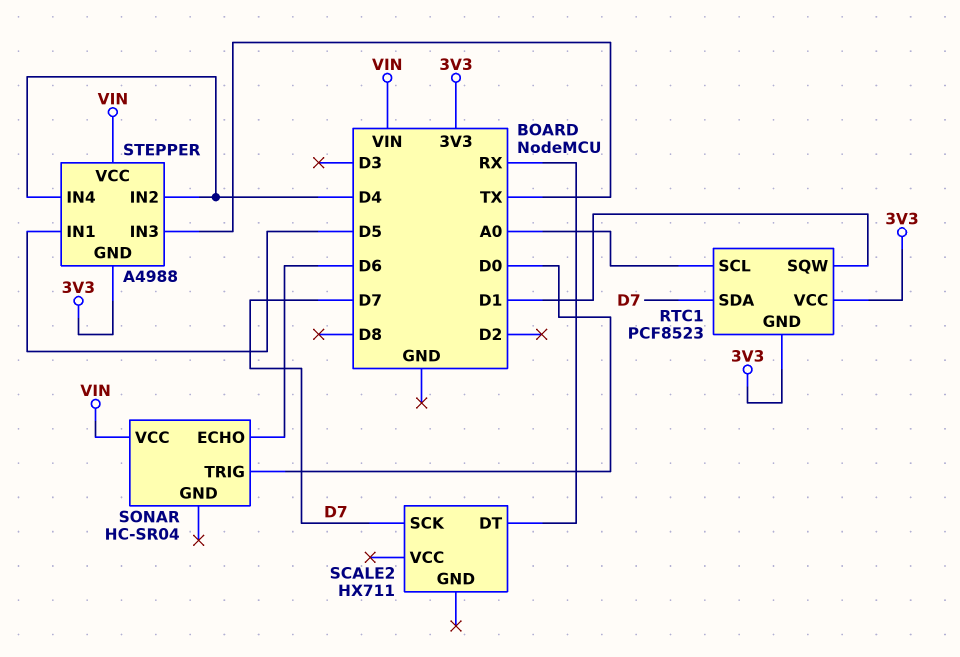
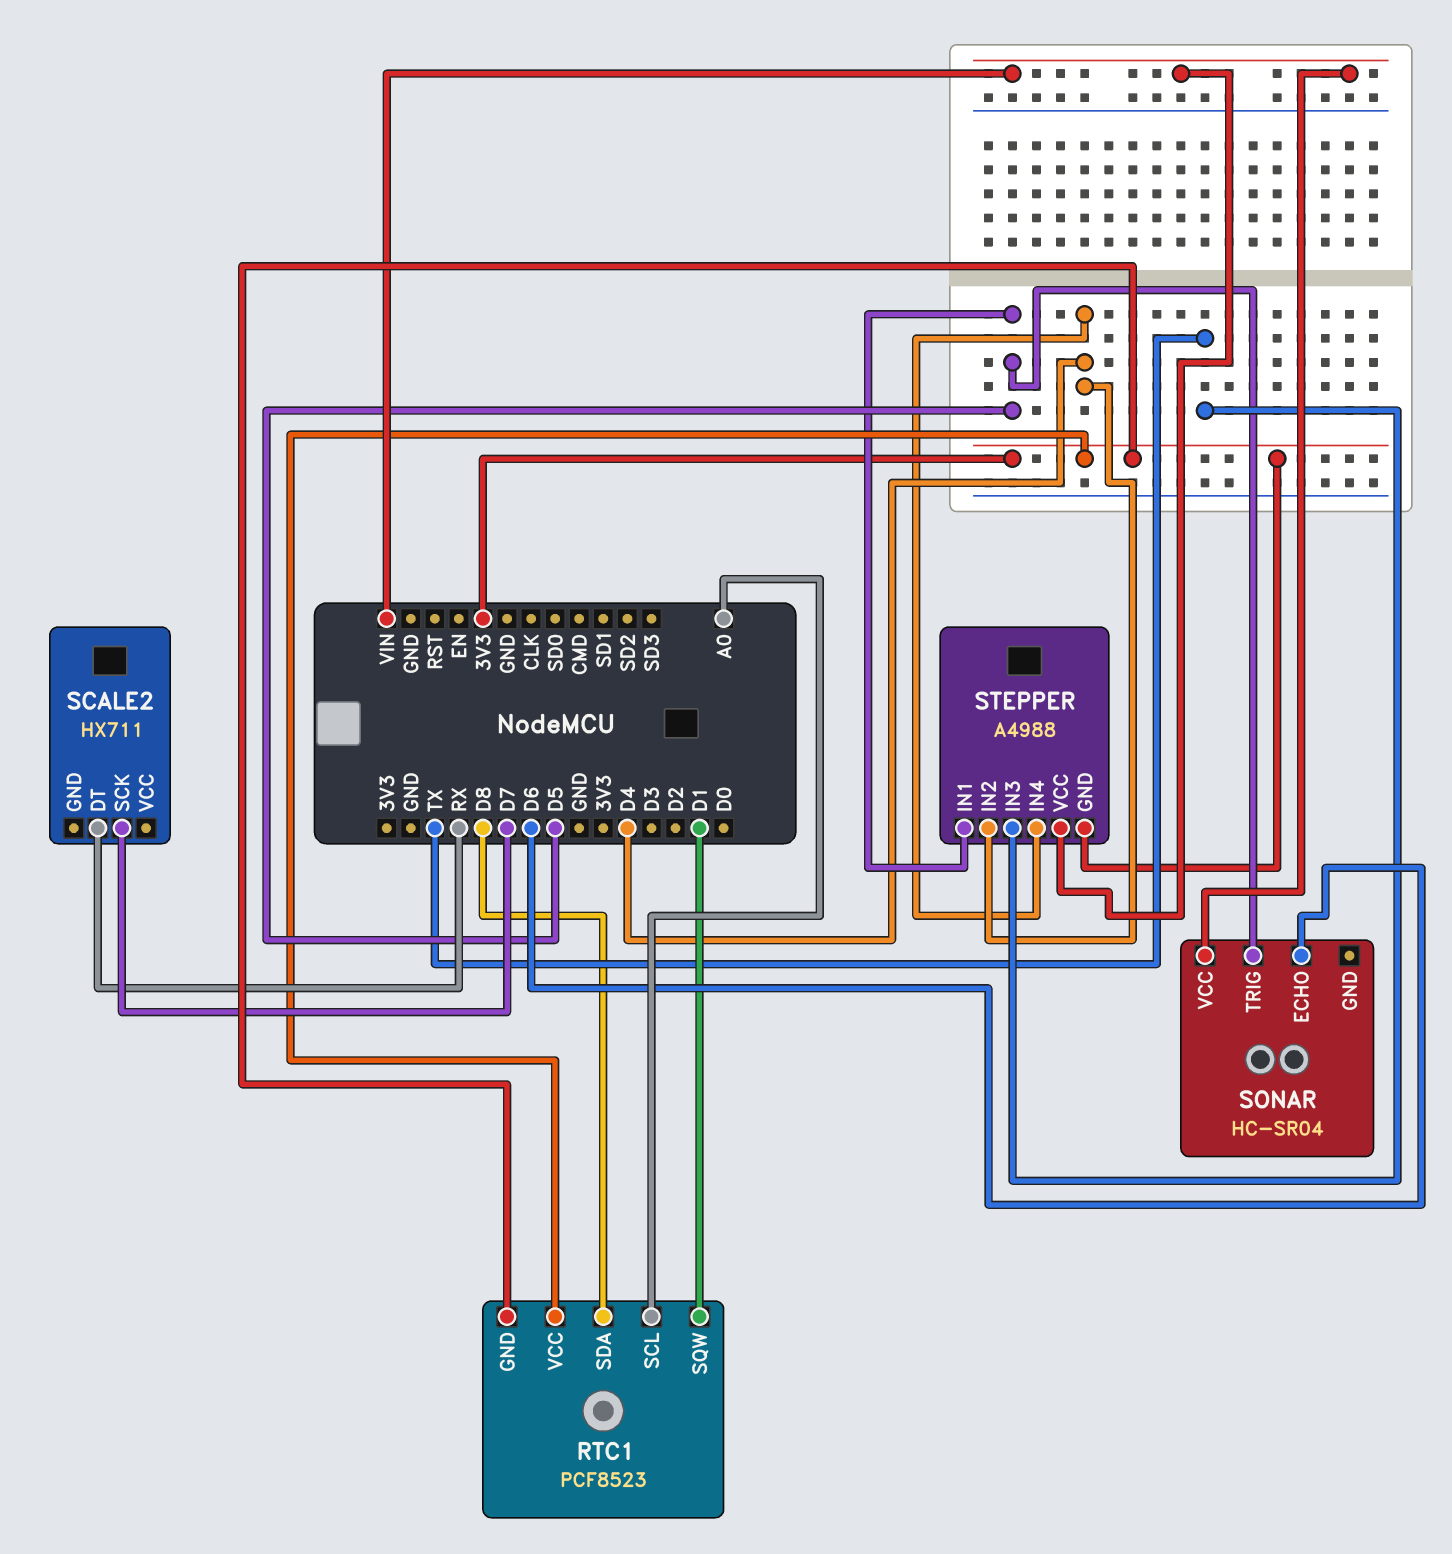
RTC1 pin SDA: D7 -> D8
SONAR pin TRIG: D0 -> D5

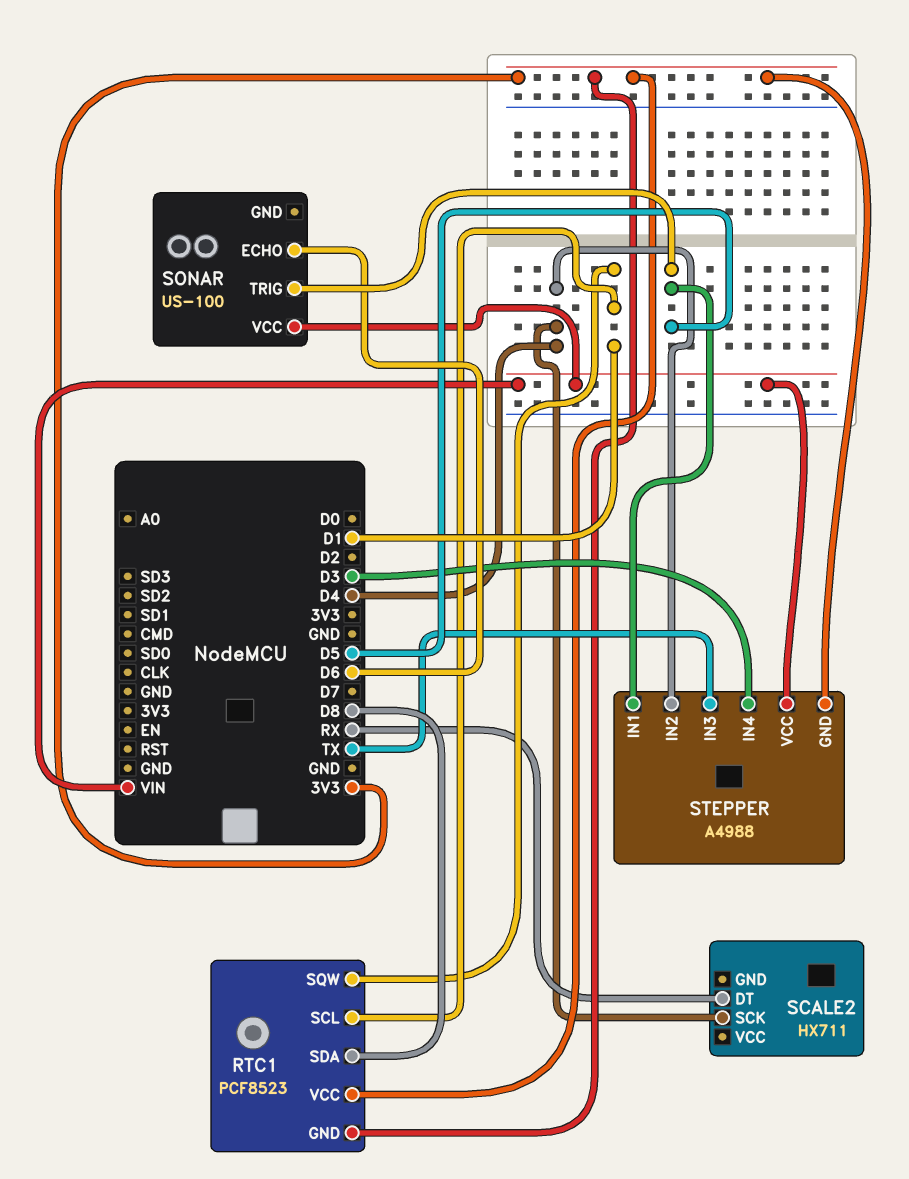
RTC1 pin SCL: A0 -> D1
SCALE2 pin SCK: D7 -> D4
SONAR: HC-SR04 -> US-100
STEPPER pin IN4: D4 -> D3

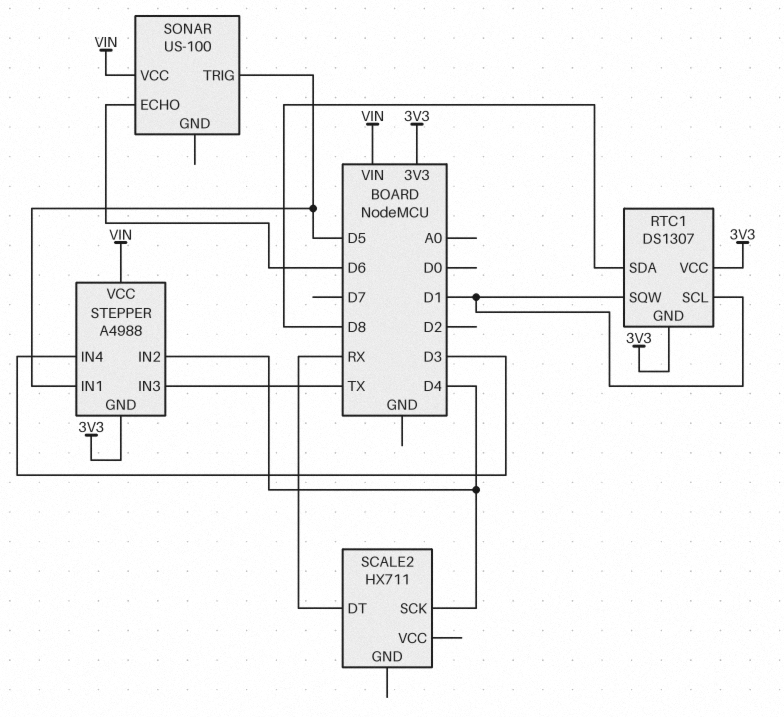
RTC1: PCF8523 -> DS1307

